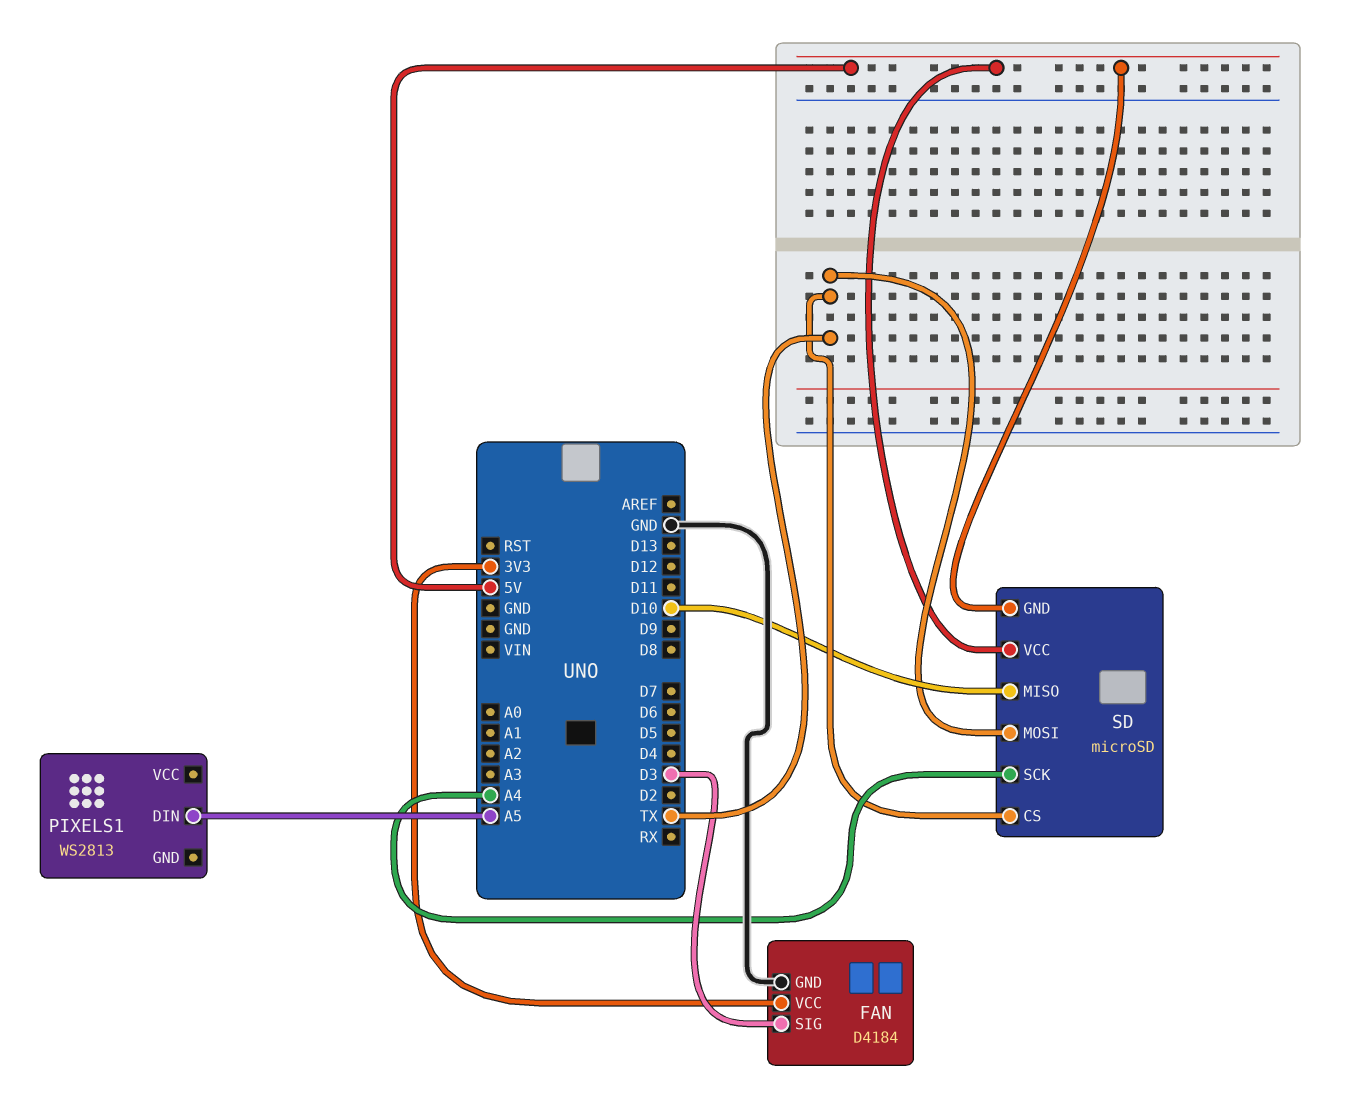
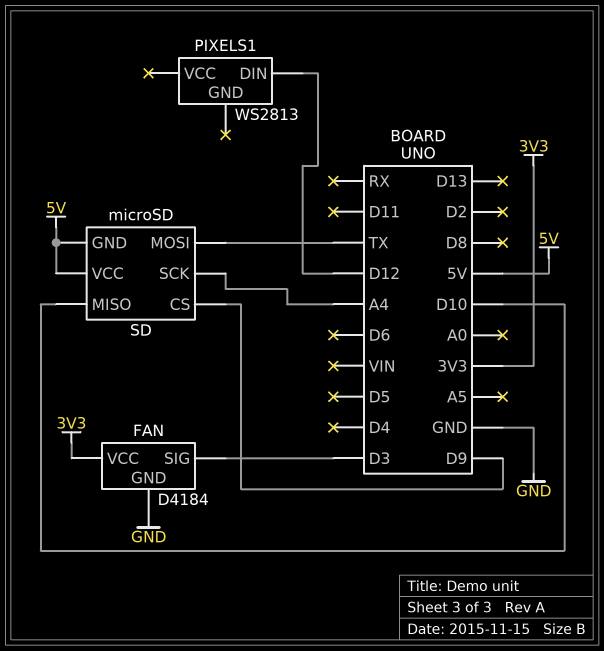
PIXELS1 pin DIN: A5 -> D12
SD pin CS: TX -> D9

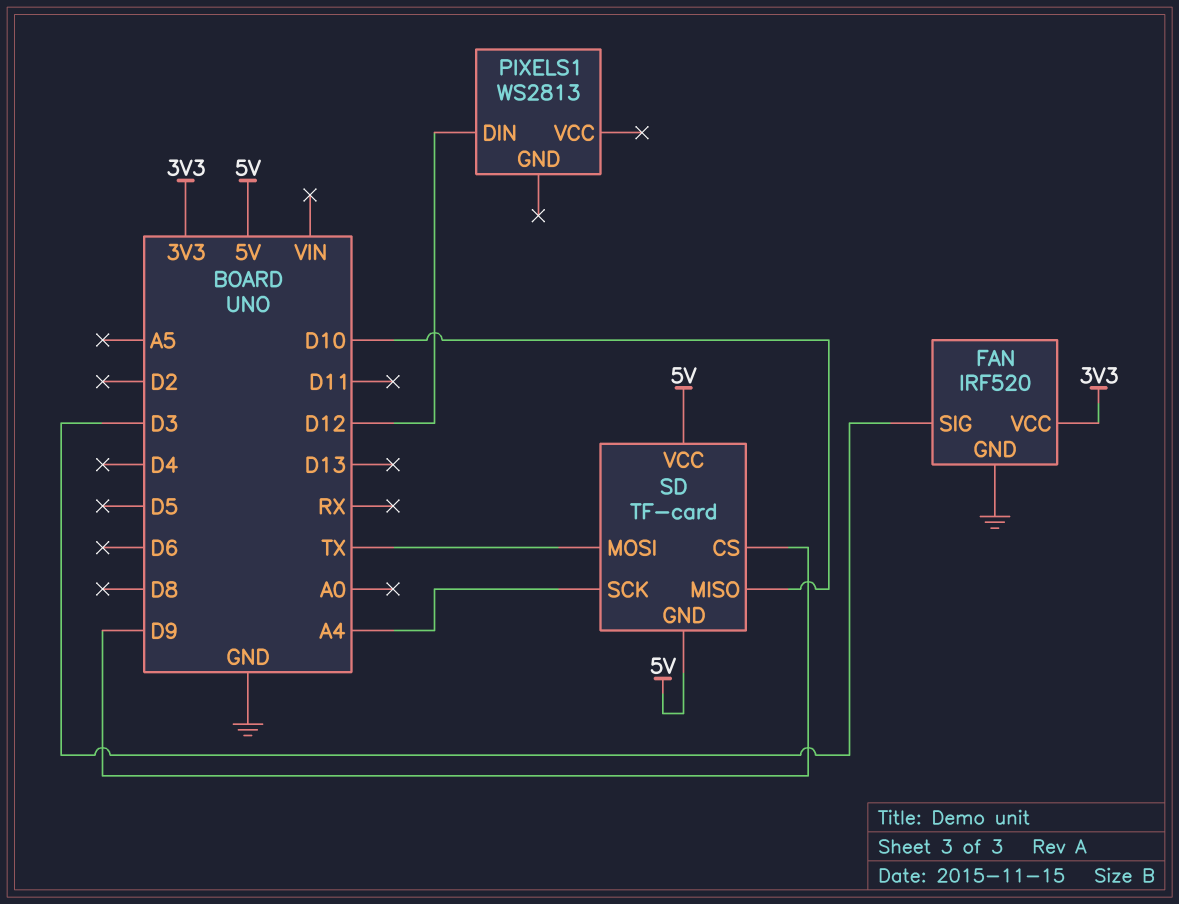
FAN: D4184 -> IRF520
SD: microSD -> TF-card

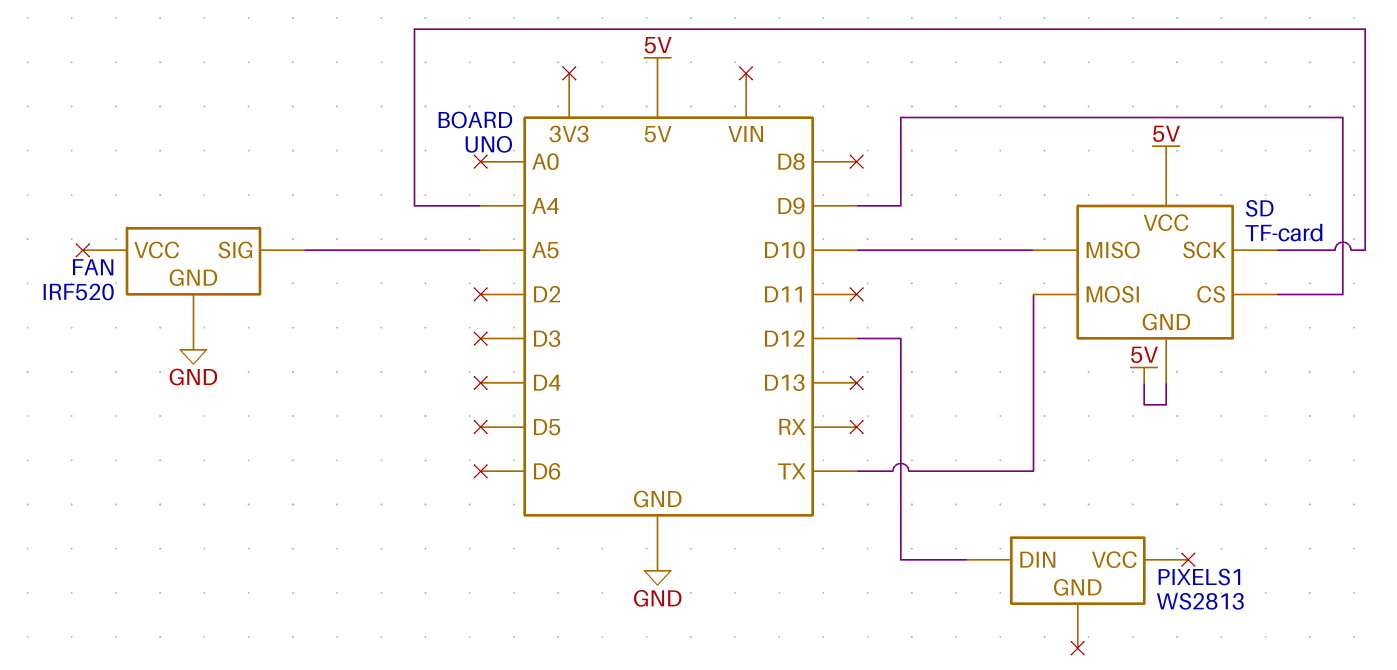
FAN pin SIG: D3 -> A5
FAN pin VCC: 3V3 -> none

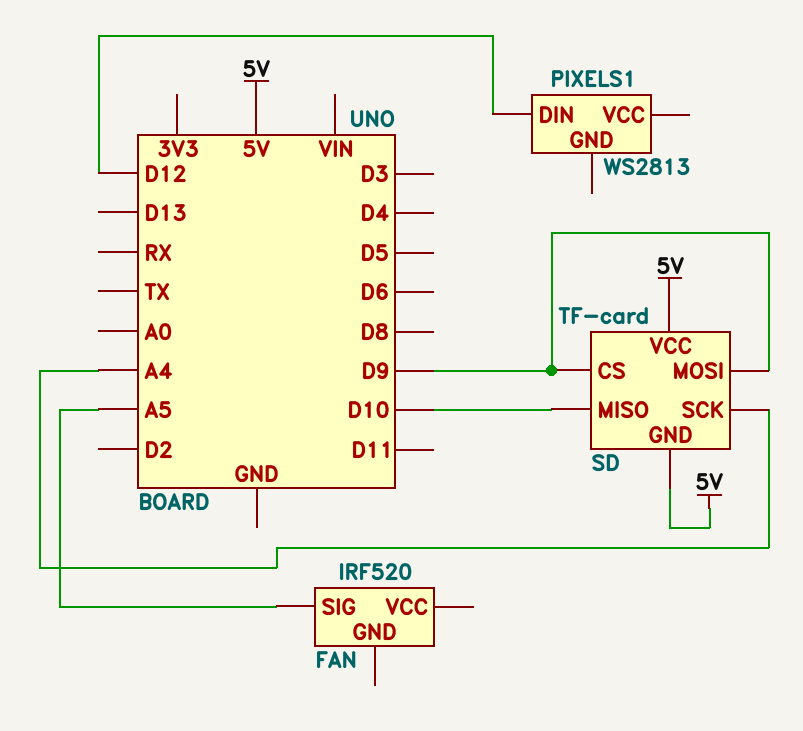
FAN pin GND: GND -> none
SD pin MOSI: TX -> D9

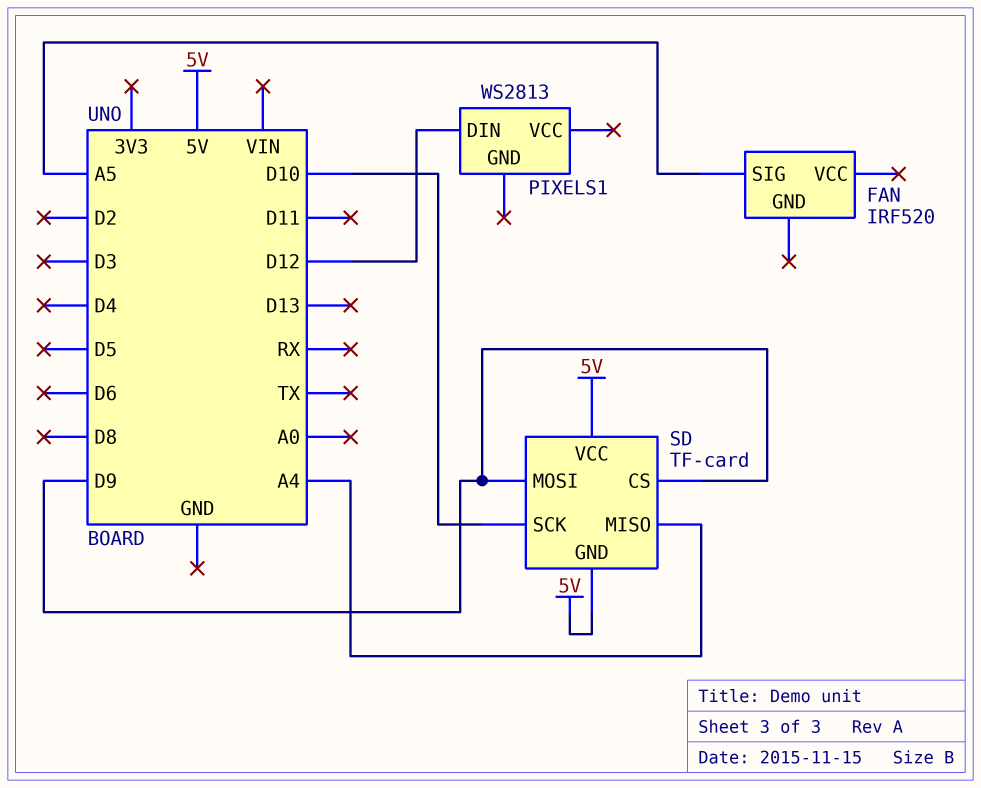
SD pin MISO: D10 -> A4
SD pin SCK: A4 -> D10

